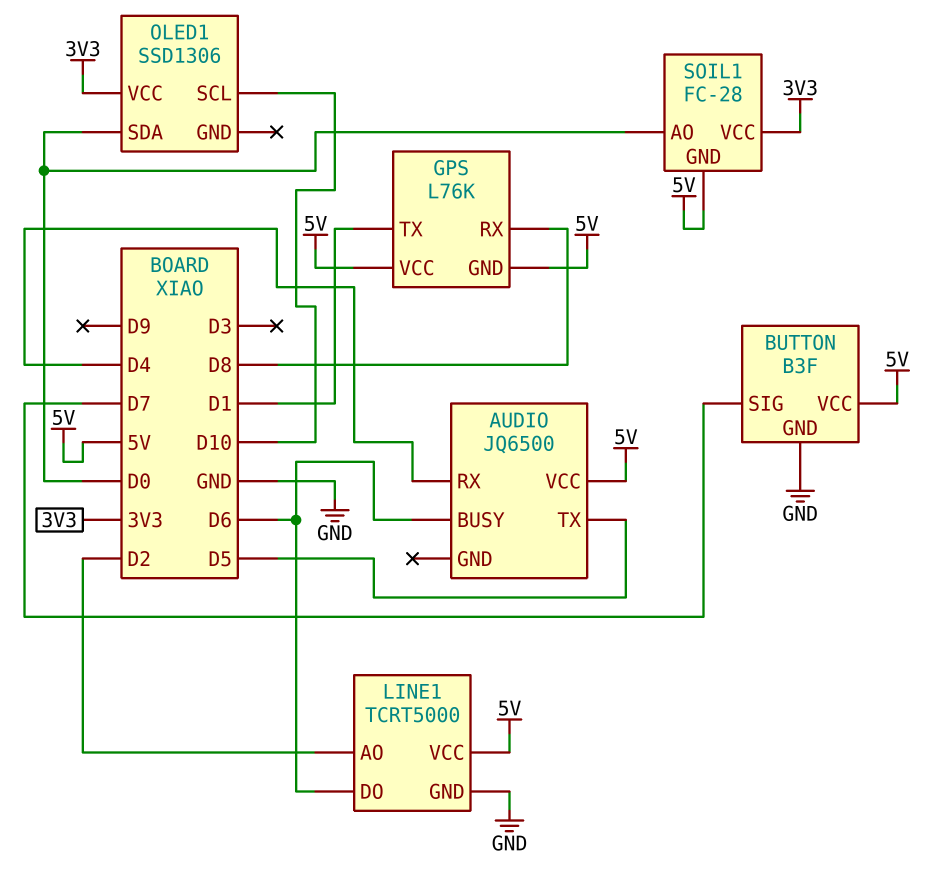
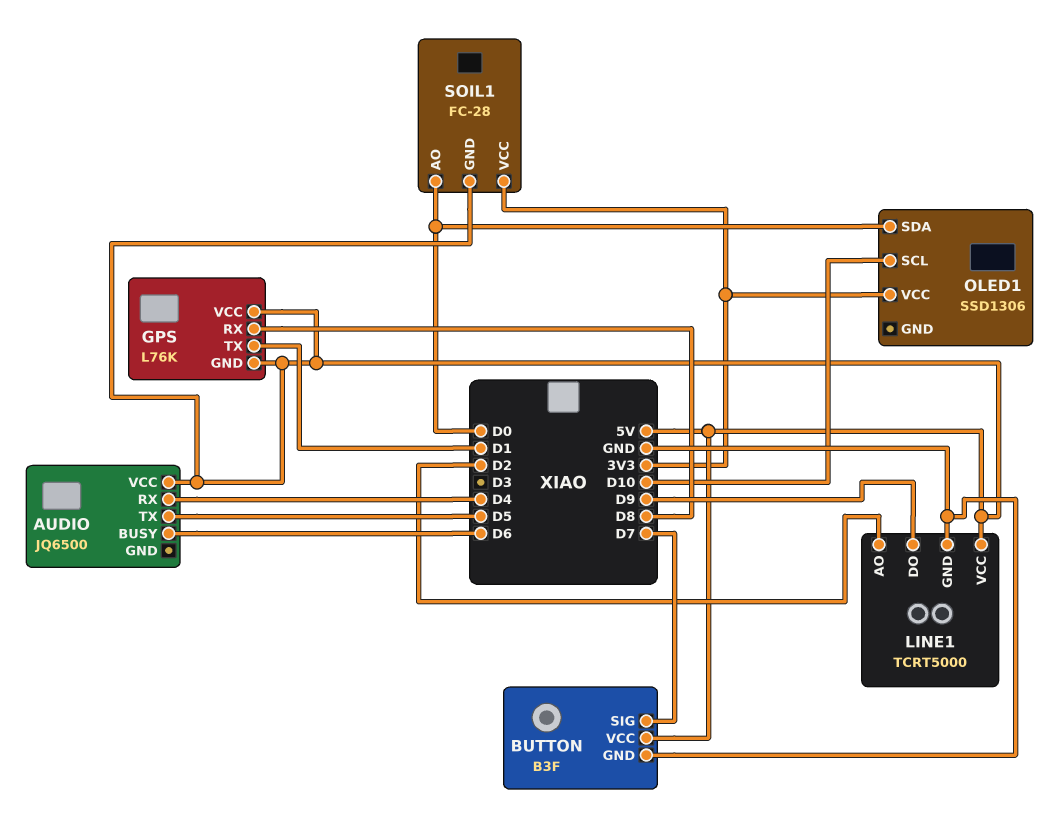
LINE1 pin DO: D6 -> D9

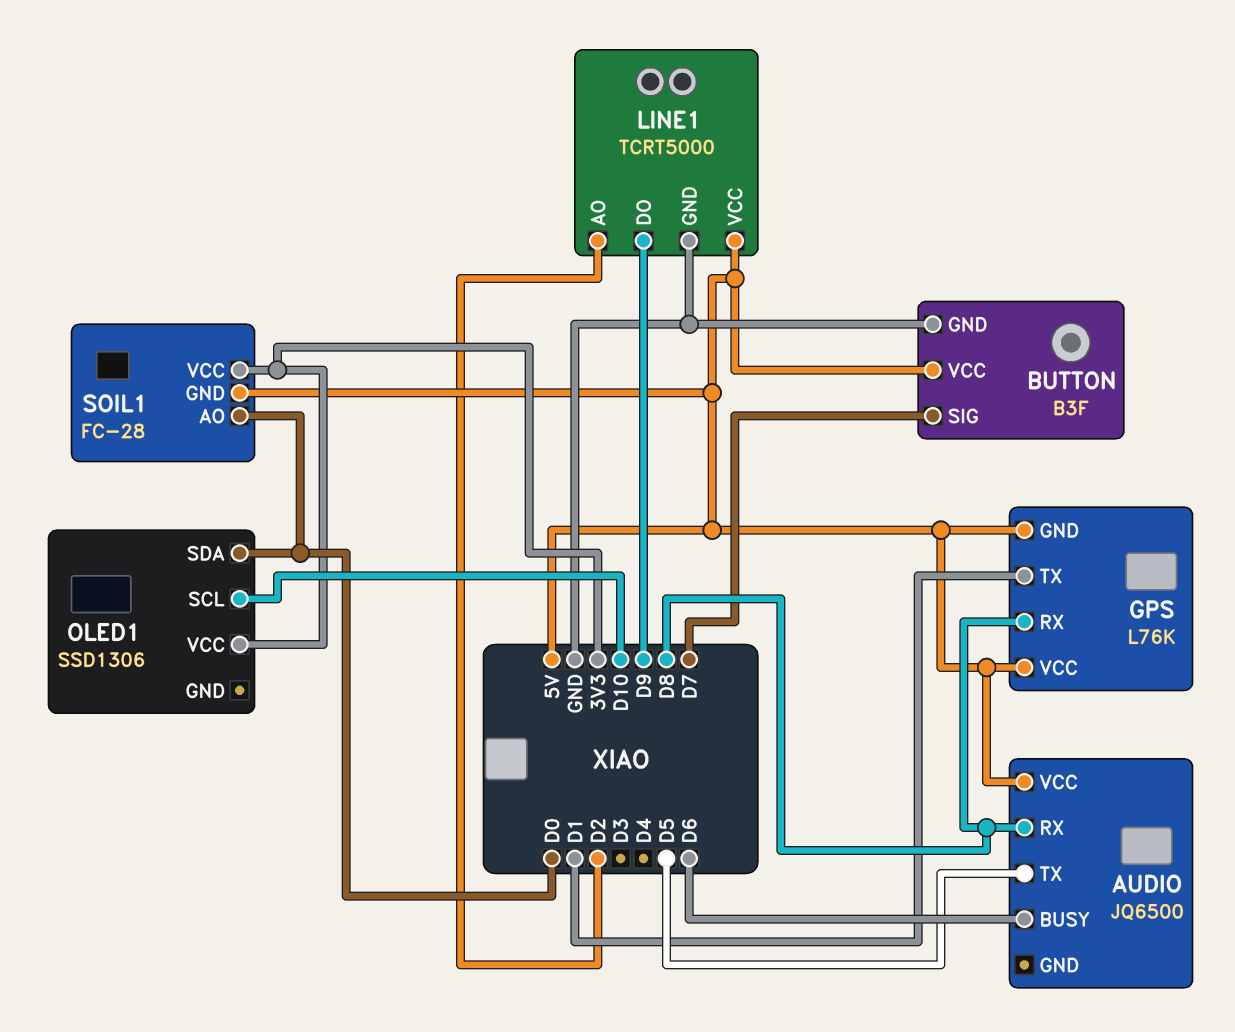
AUDIO pin RX: D4 -> D8

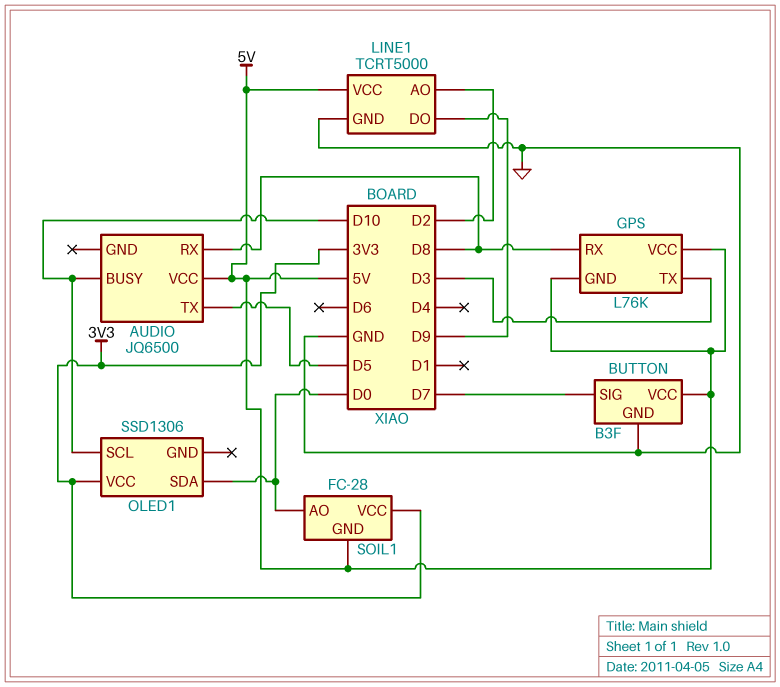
AUDIO pin BUSY: D6 -> D10
GPS pin TX: D1 -> D3

